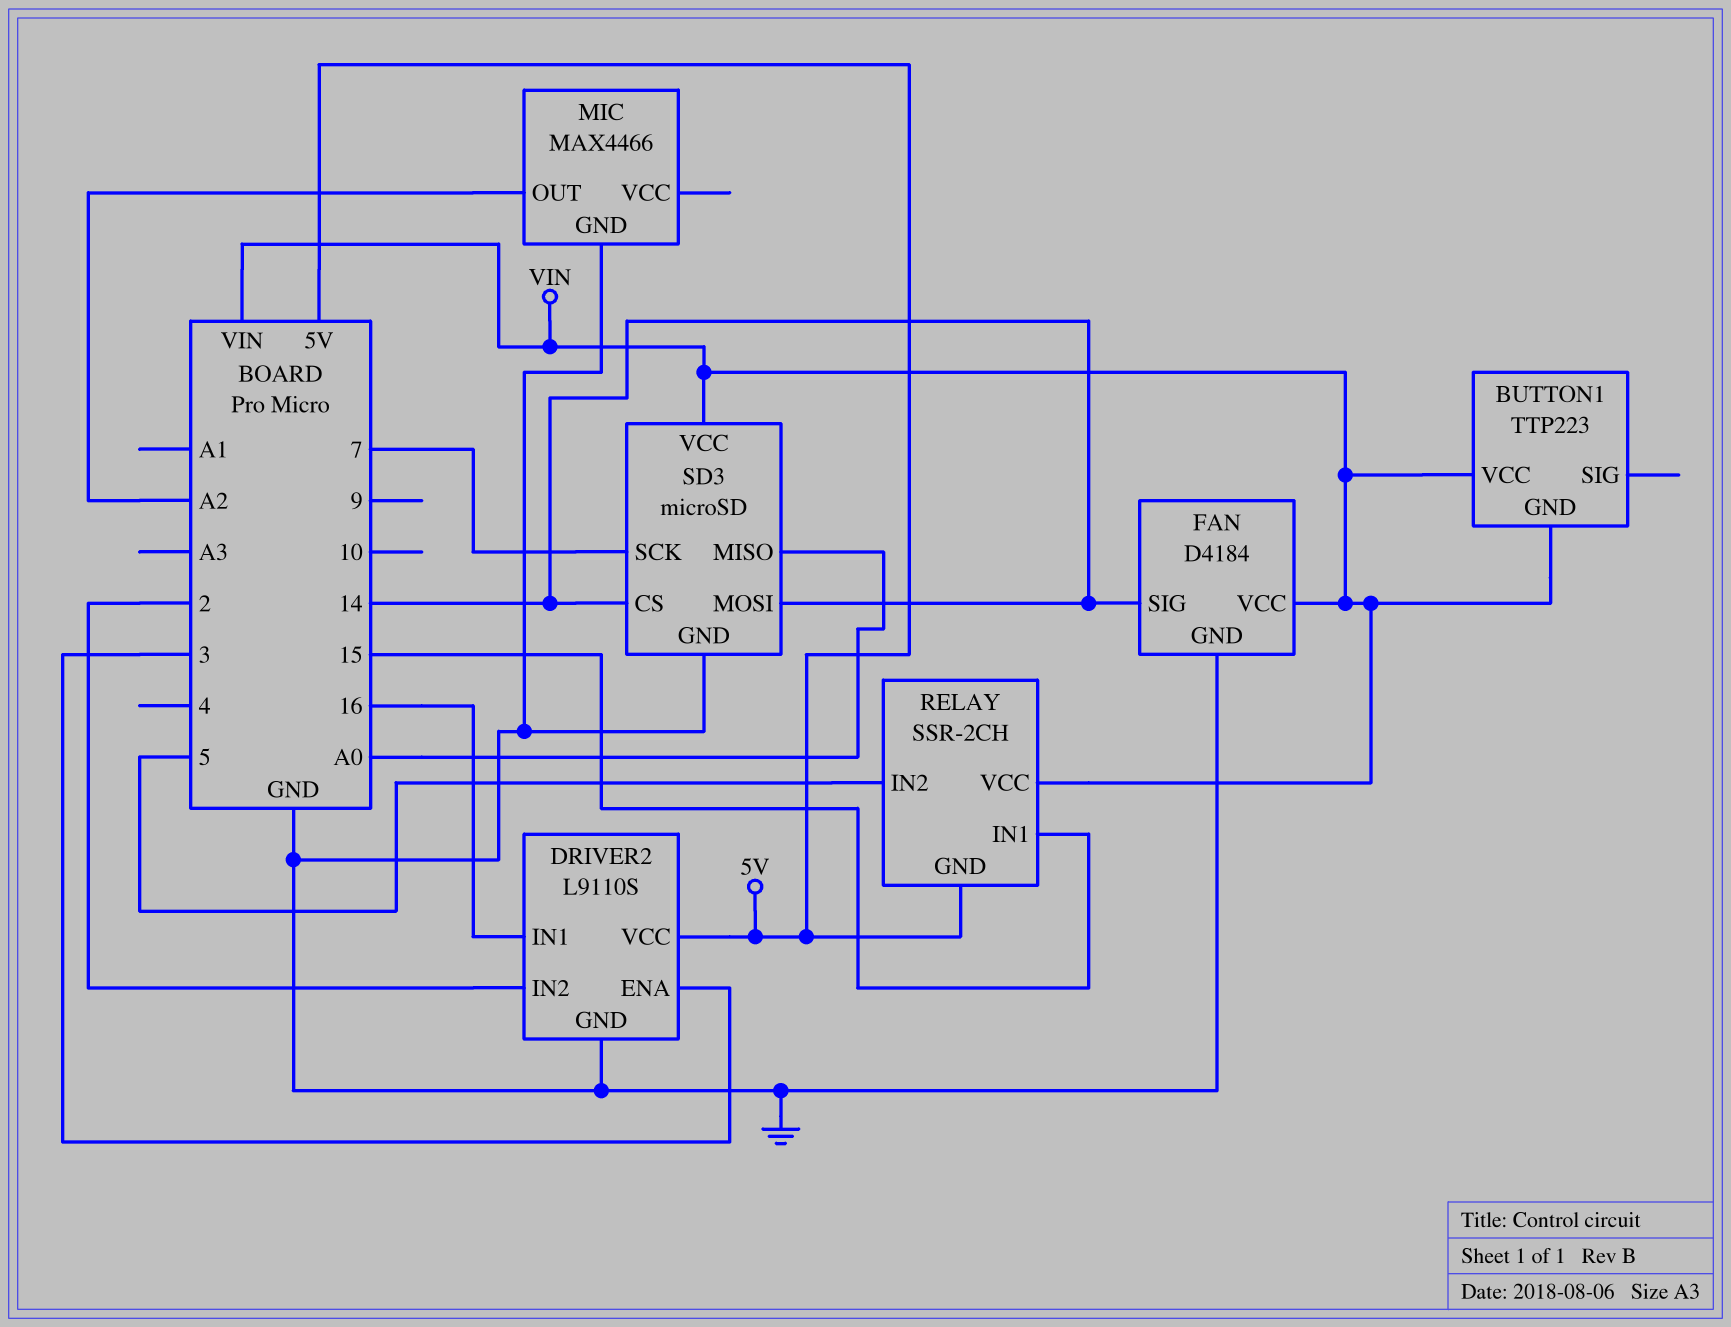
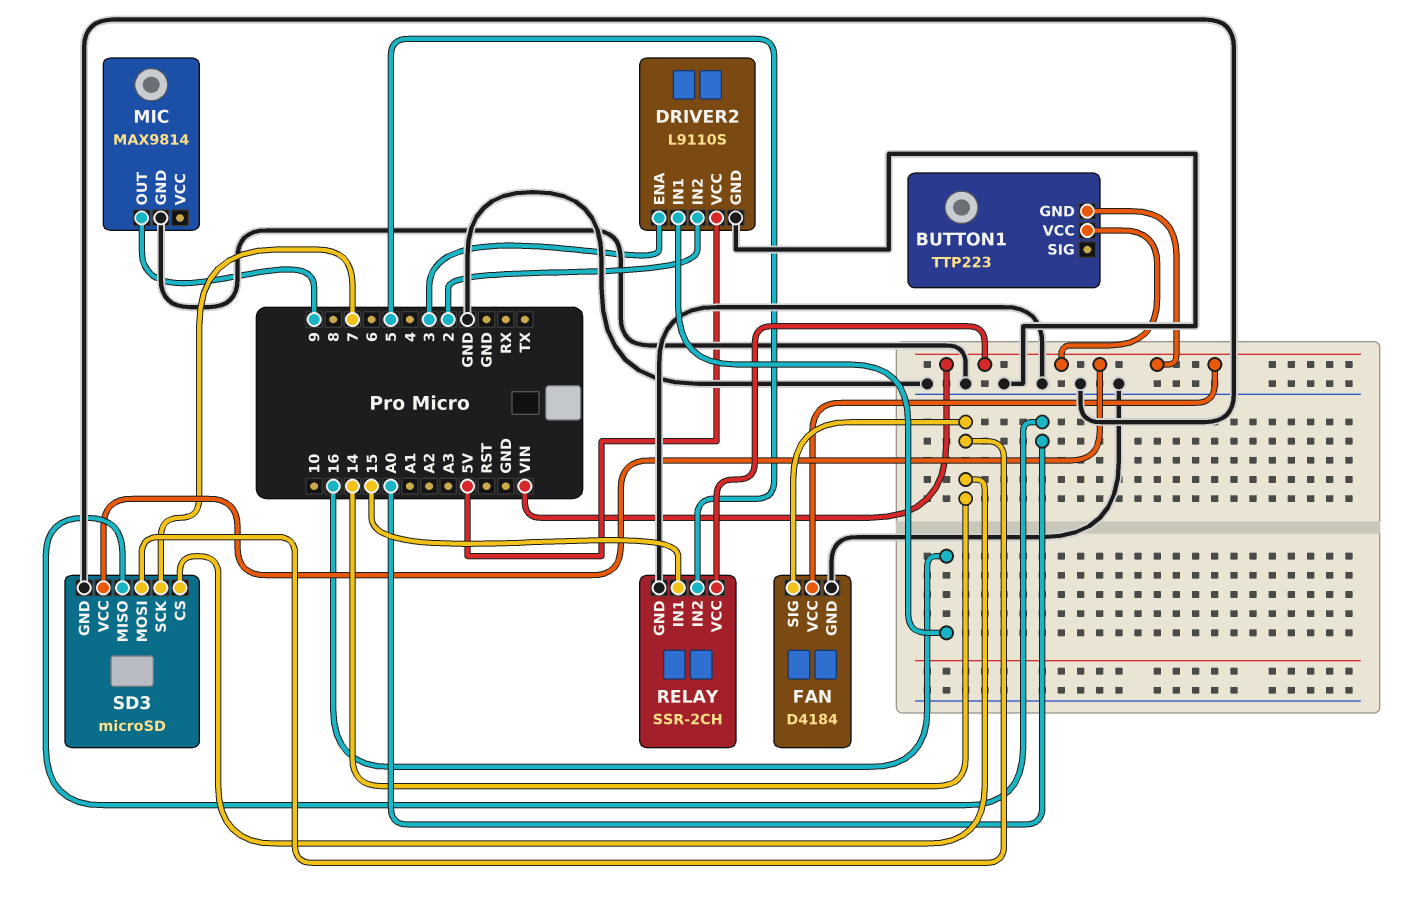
MIC: MAX4466 -> MAX9814
MIC pin OUT: A2 -> 9
RELAY pin GND: 5V -> GND

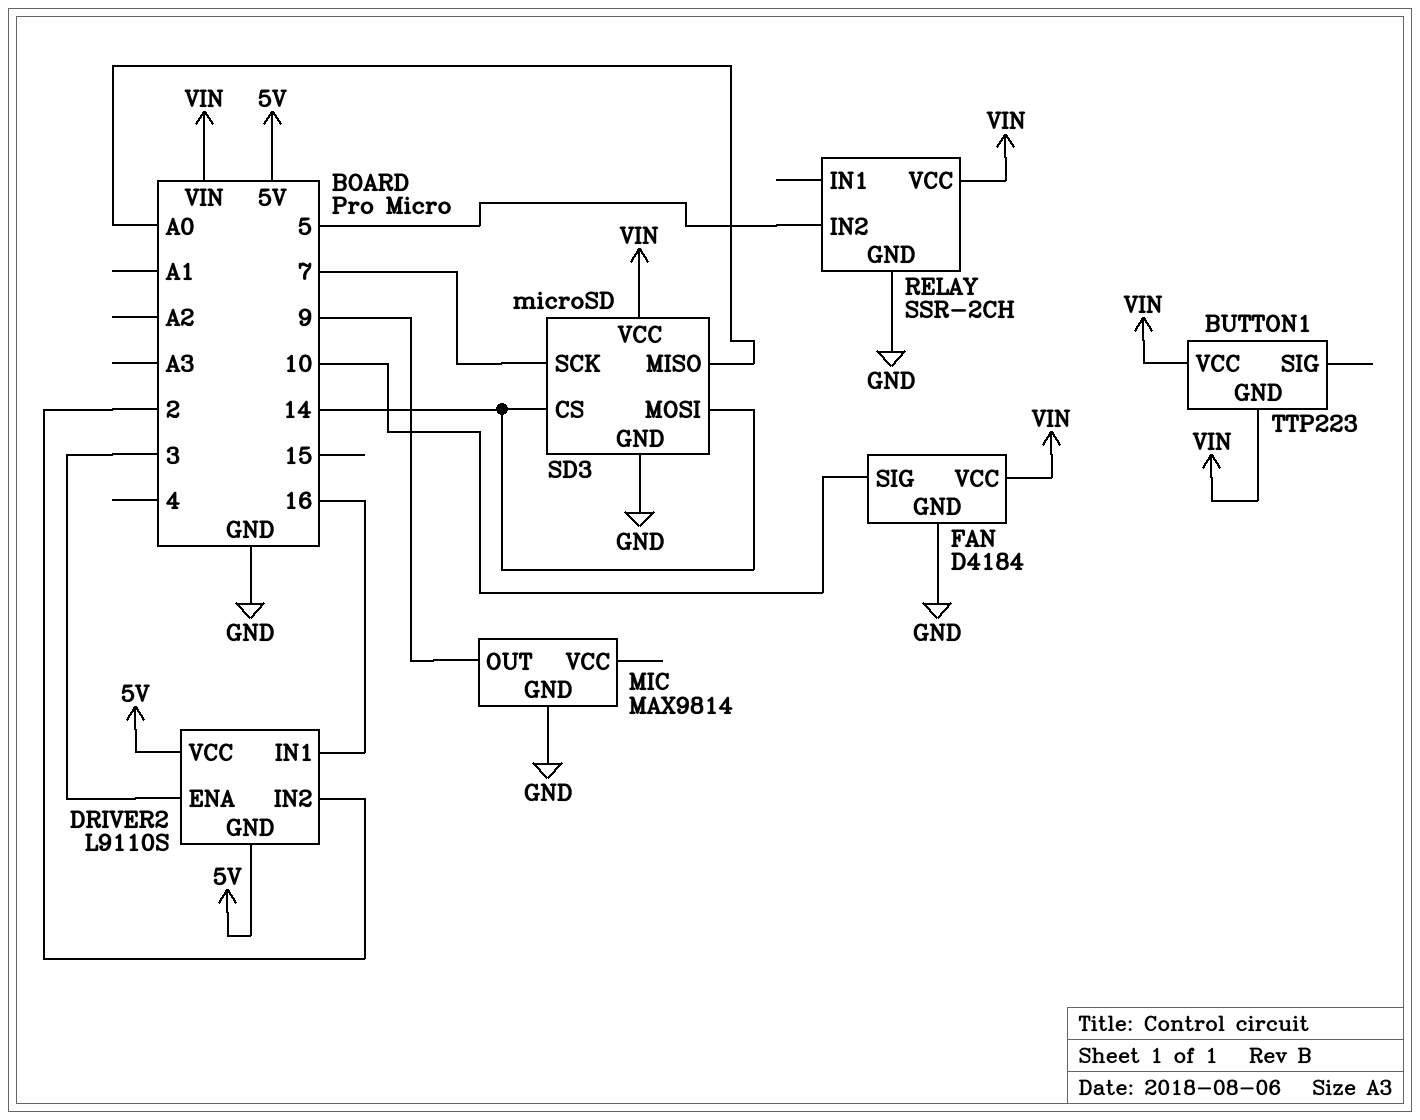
DRIVER2 pin GND: GND -> 5V
FAN pin SIG: 14 -> 10
RELAY pin IN1: 15 -> none

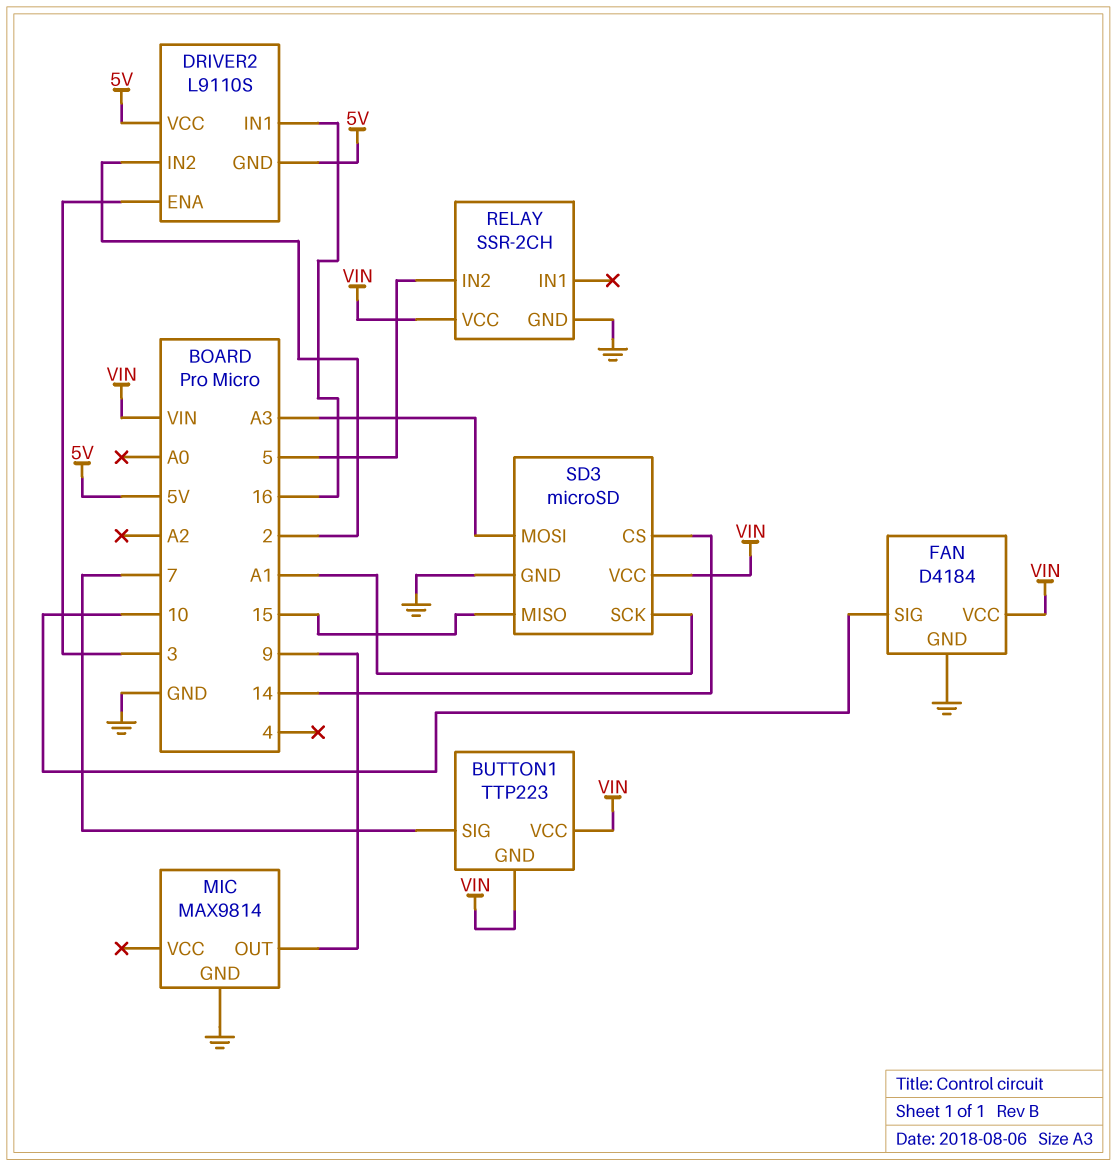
BUTTON1 pin SIG: none -> 7
SD3 pin MISO: A0 -> 15
SD3 pin MOSI: 14 -> A3
SD3 pin SCK: 7 -> A1

